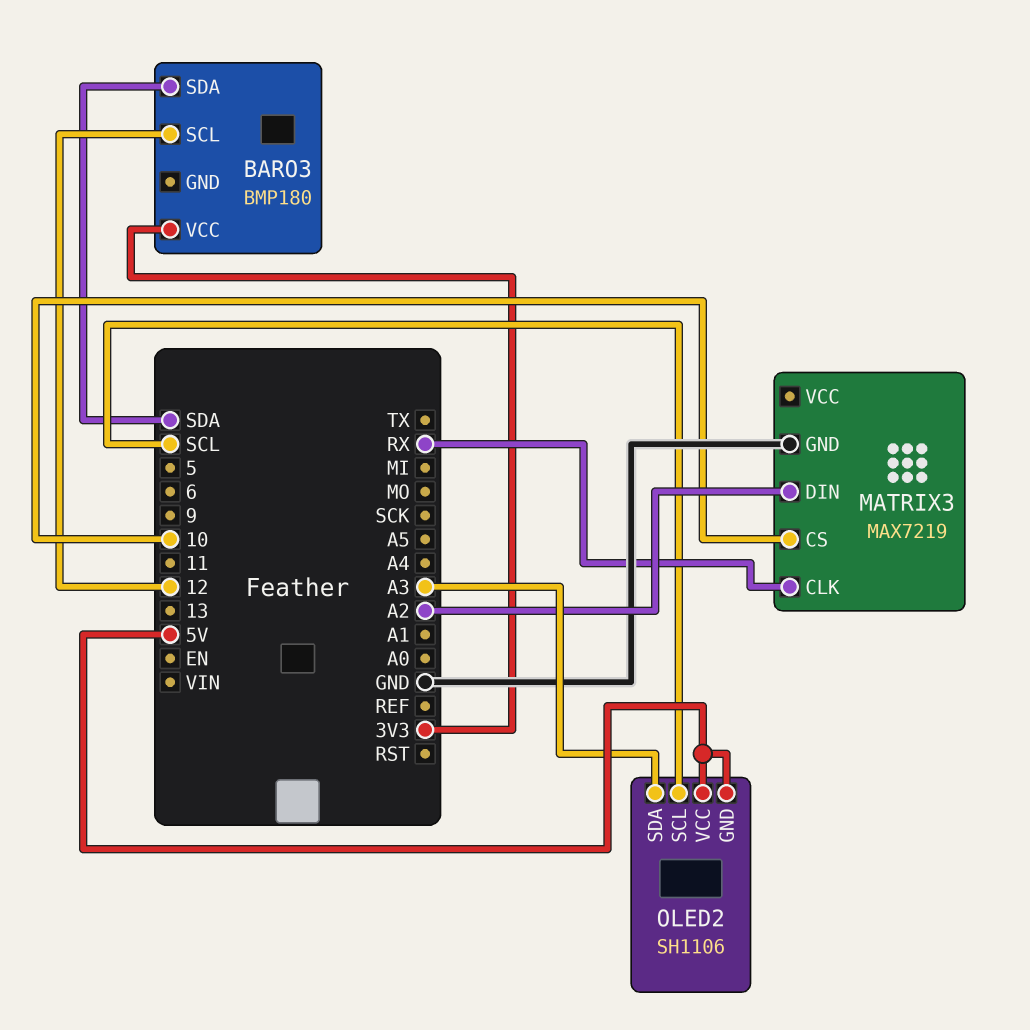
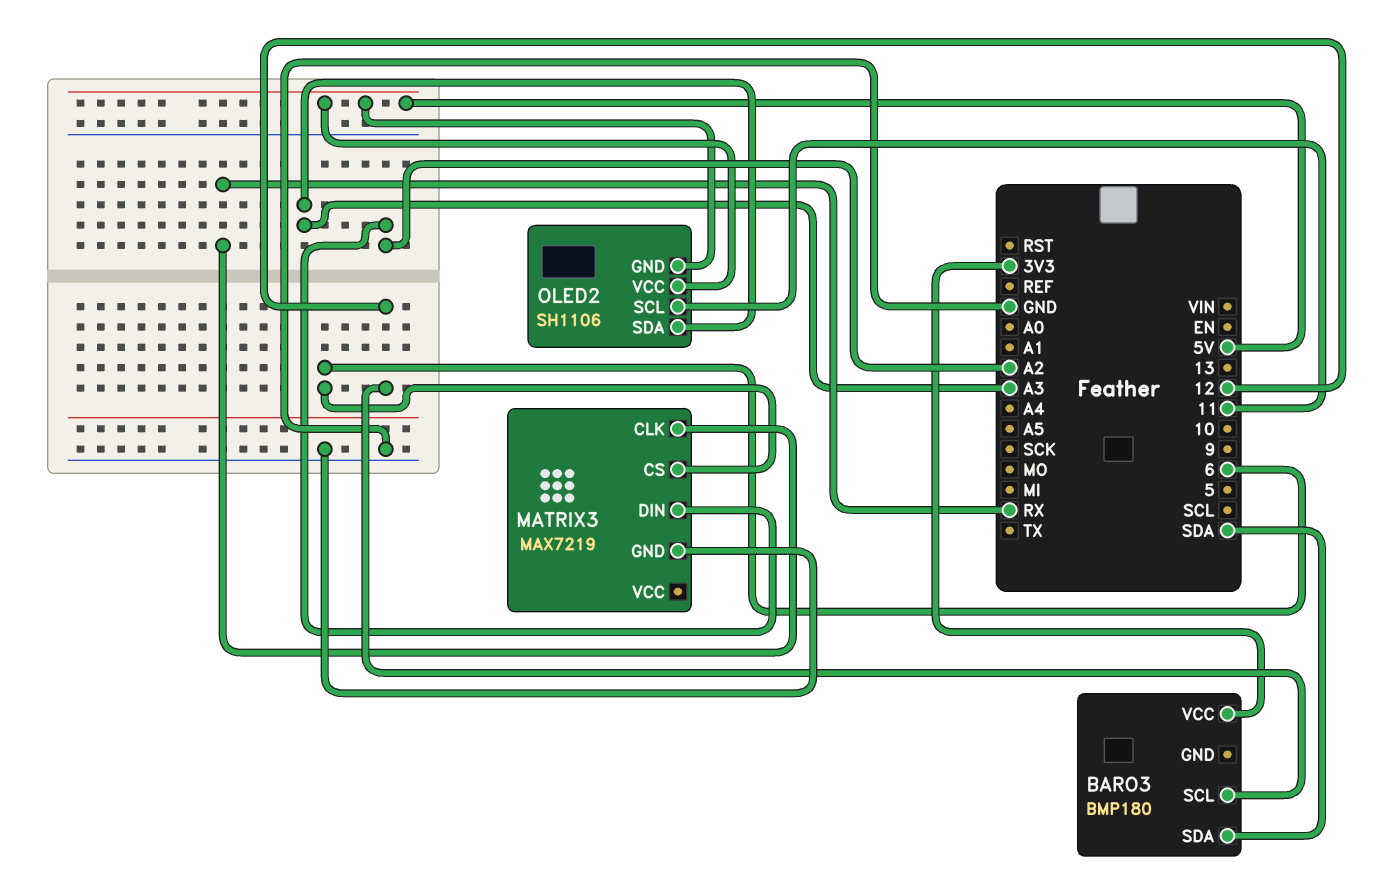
MATRIX3 pin CS: 10 -> 6
OLED2 pin SCL: SCL -> 11

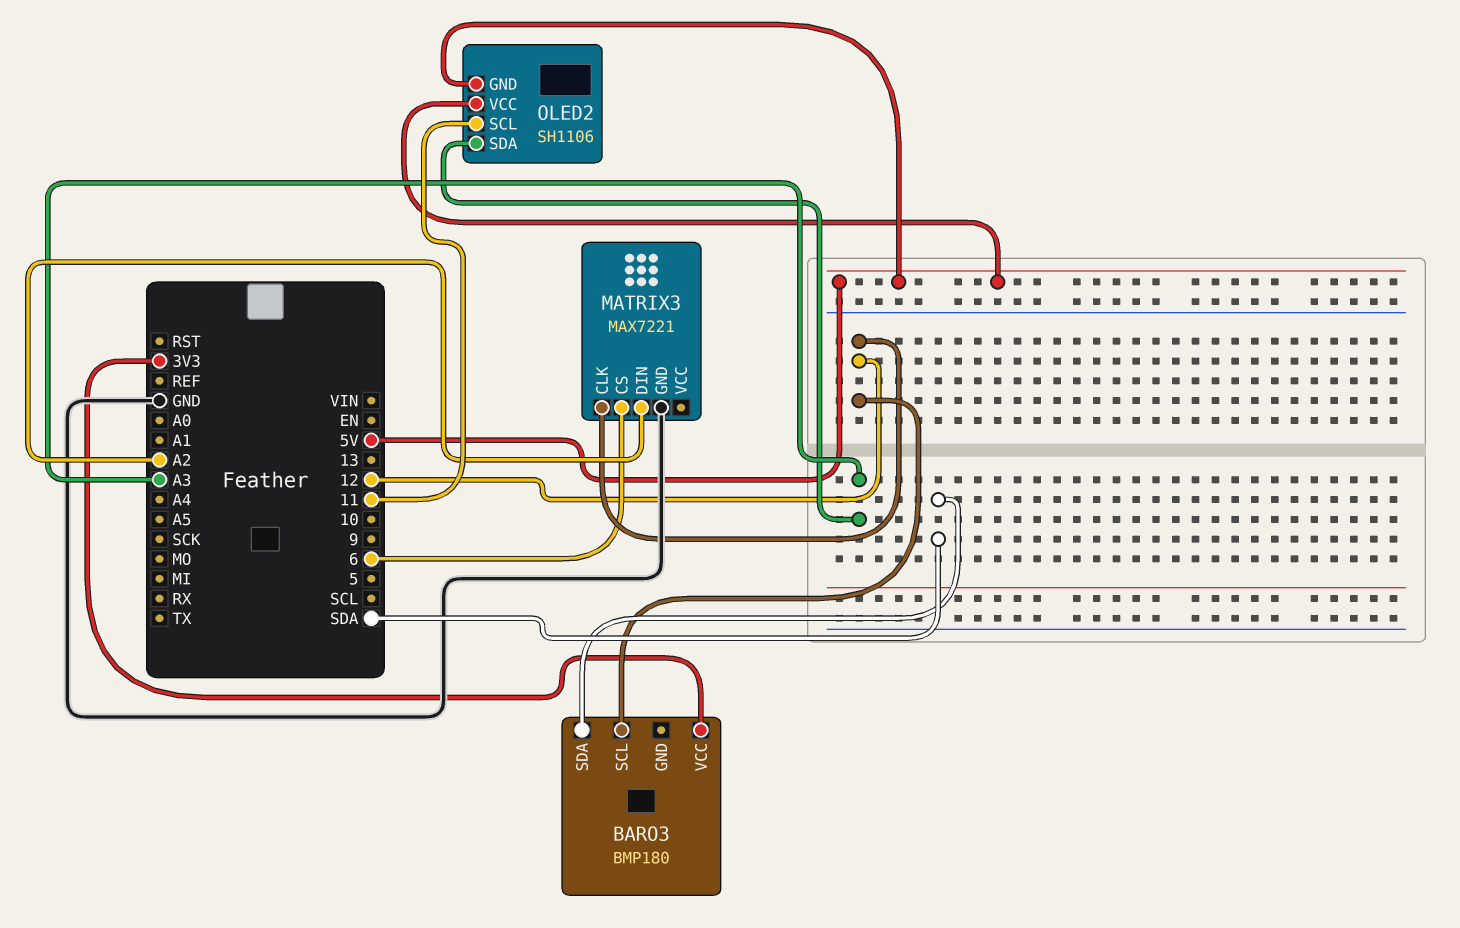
MATRIX3: MAX7219 -> MAX7221
MATRIX3 pin CLK: RX -> 12

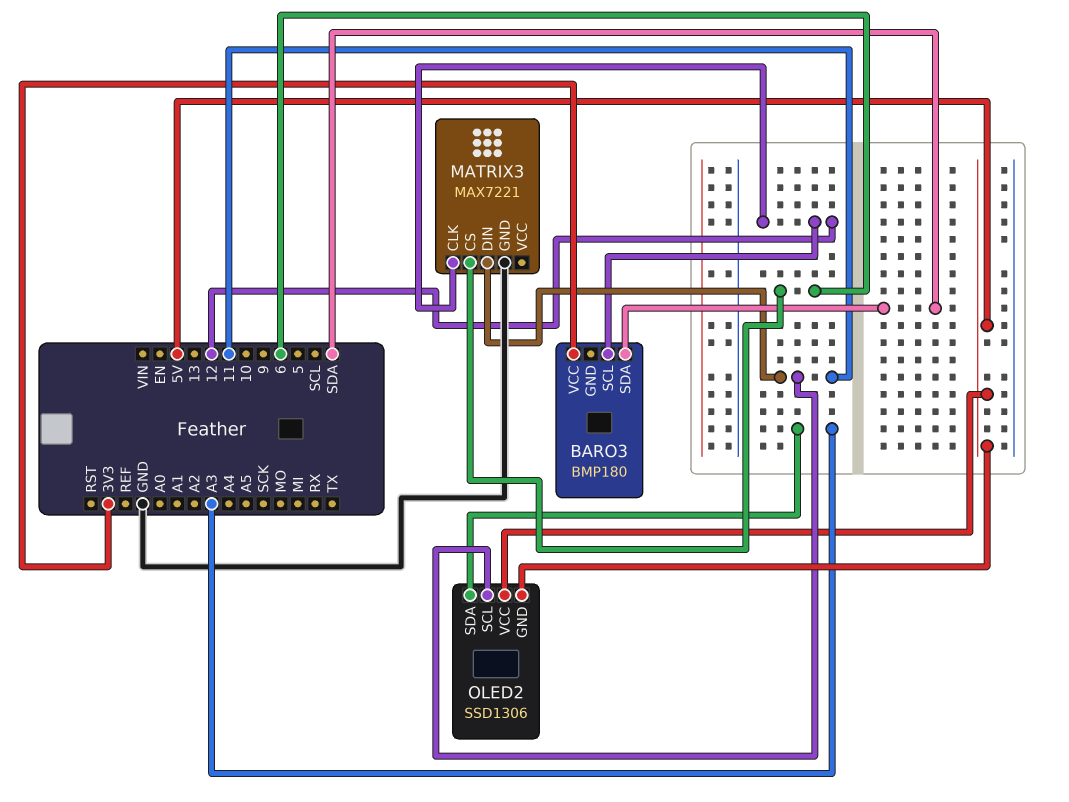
MATRIX3 pin DIN: A2 -> 11
OLED2: SH1106 -> SSD1306

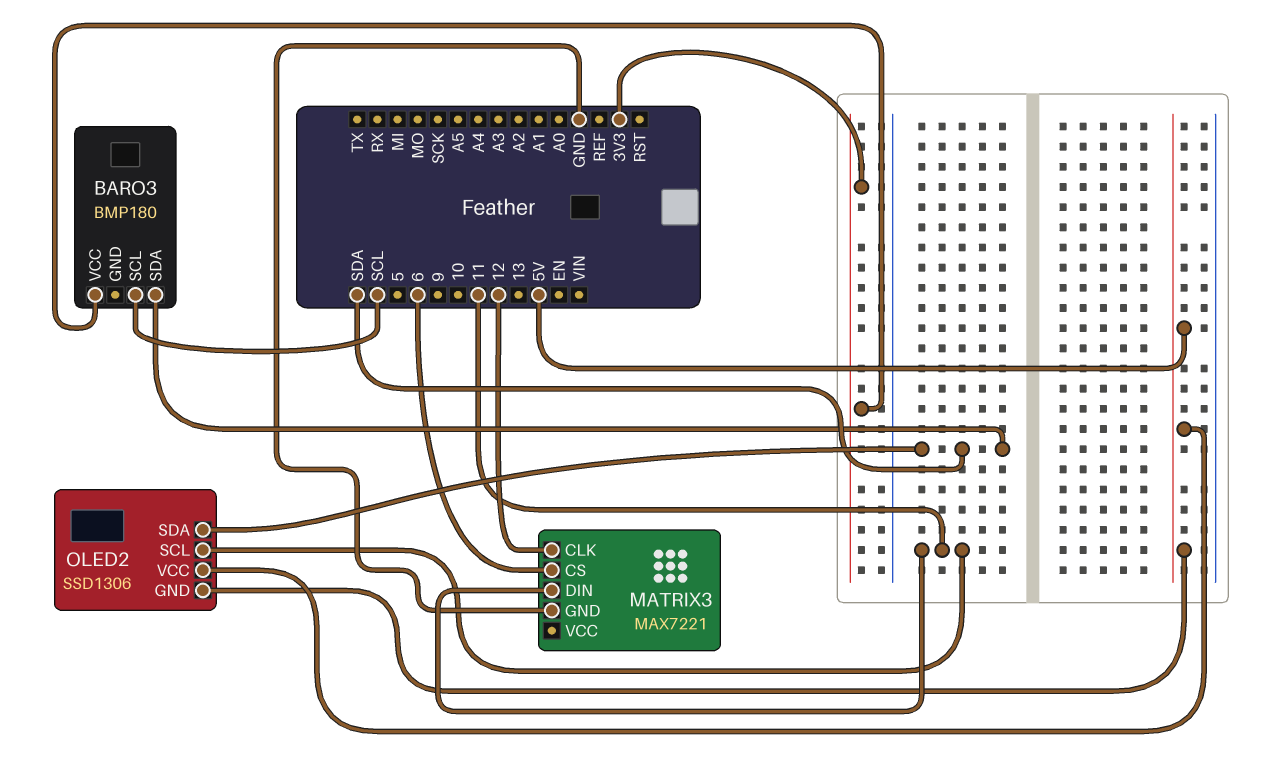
BARO3 pin SCL: 12 -> SCL
OLED2 pin SDA: A3 -> SDA

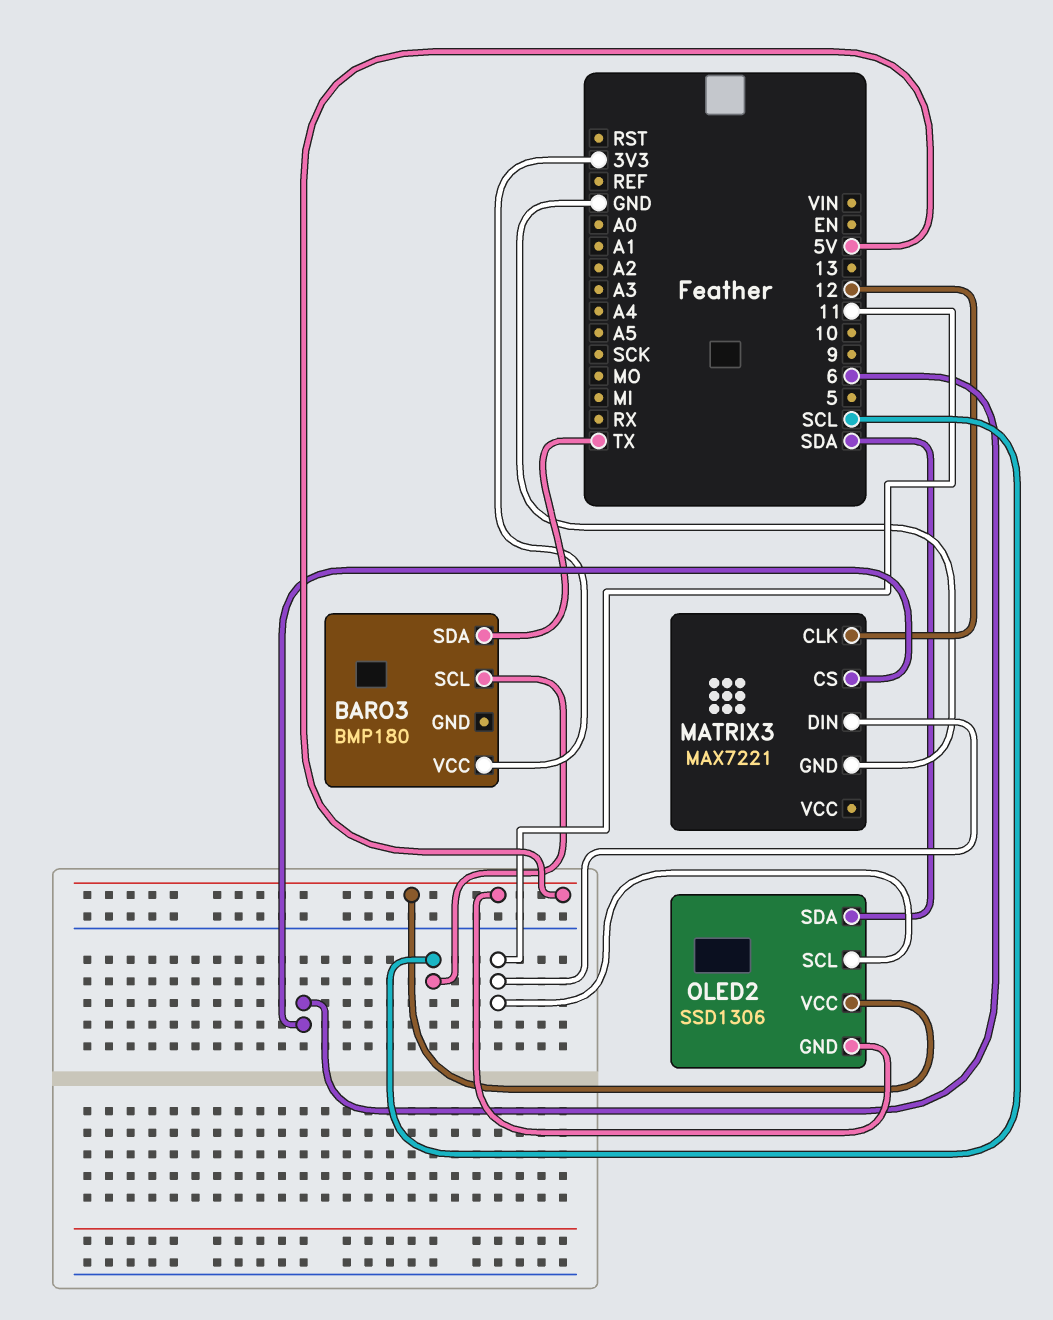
BARO3 pin SDA: SDA -> TX

